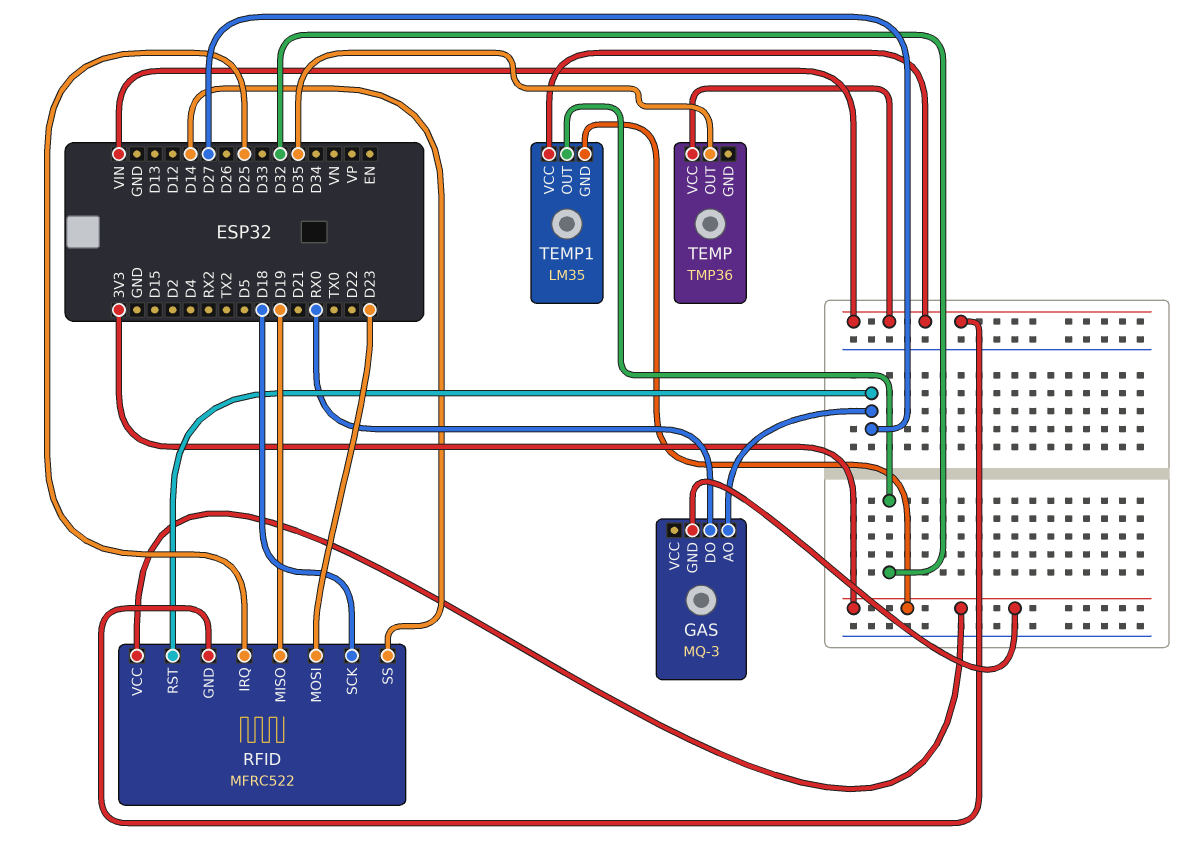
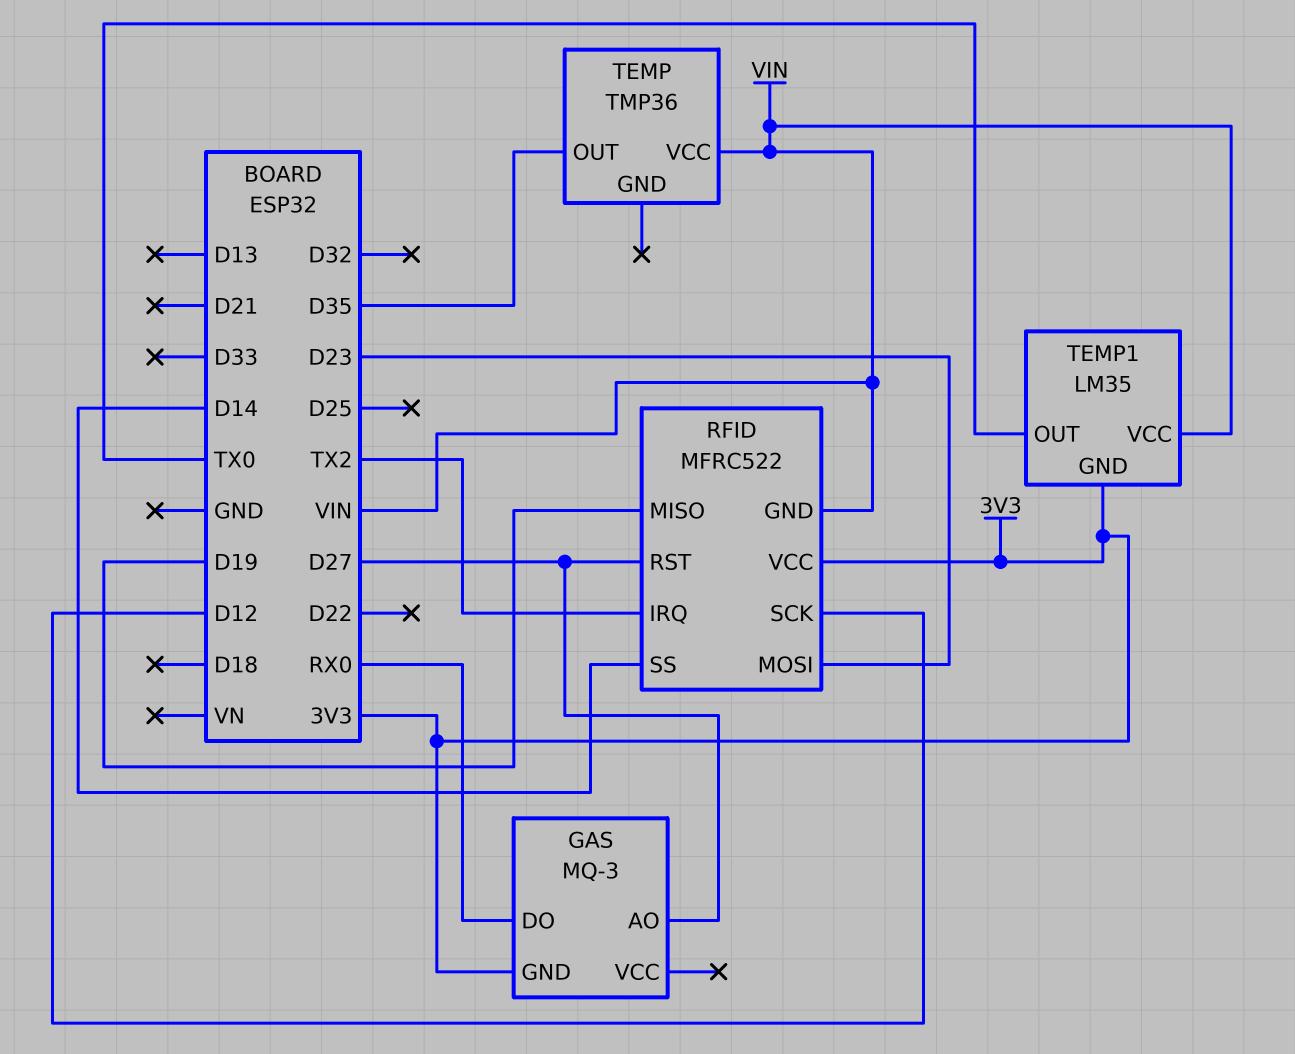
RFID pin IRQ: D25 -> TX2
RFID pin SCK: D18 -> D12
TEMP1 pin OUT: D32 -> TX0

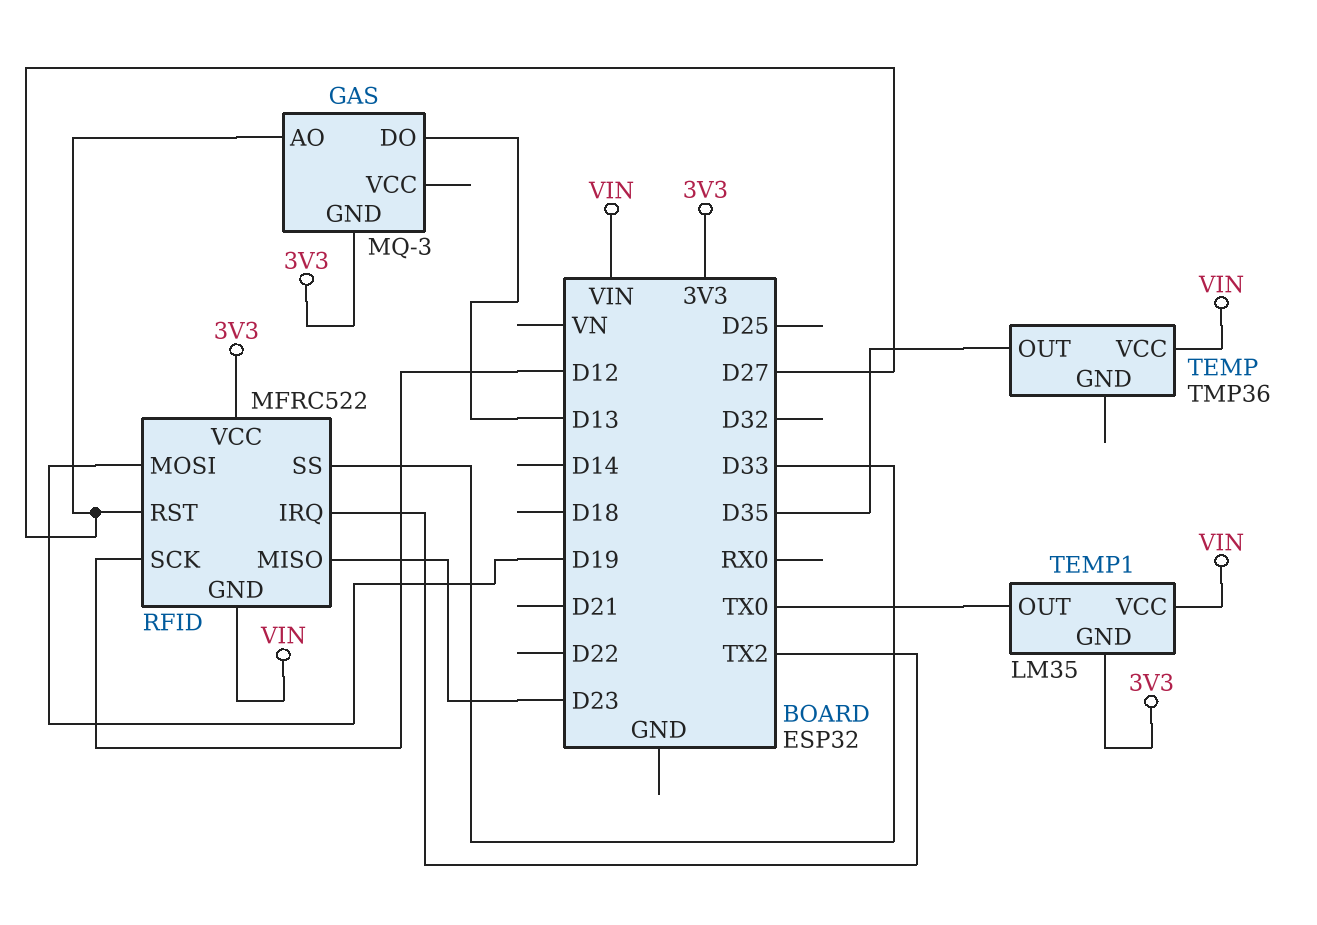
GAS pin DO: RX0 -> D13
RFID pin MISO: D19 -> D23
RFID pin MOSI: D23 -> D19
RFID pin SS: D14 -> D33

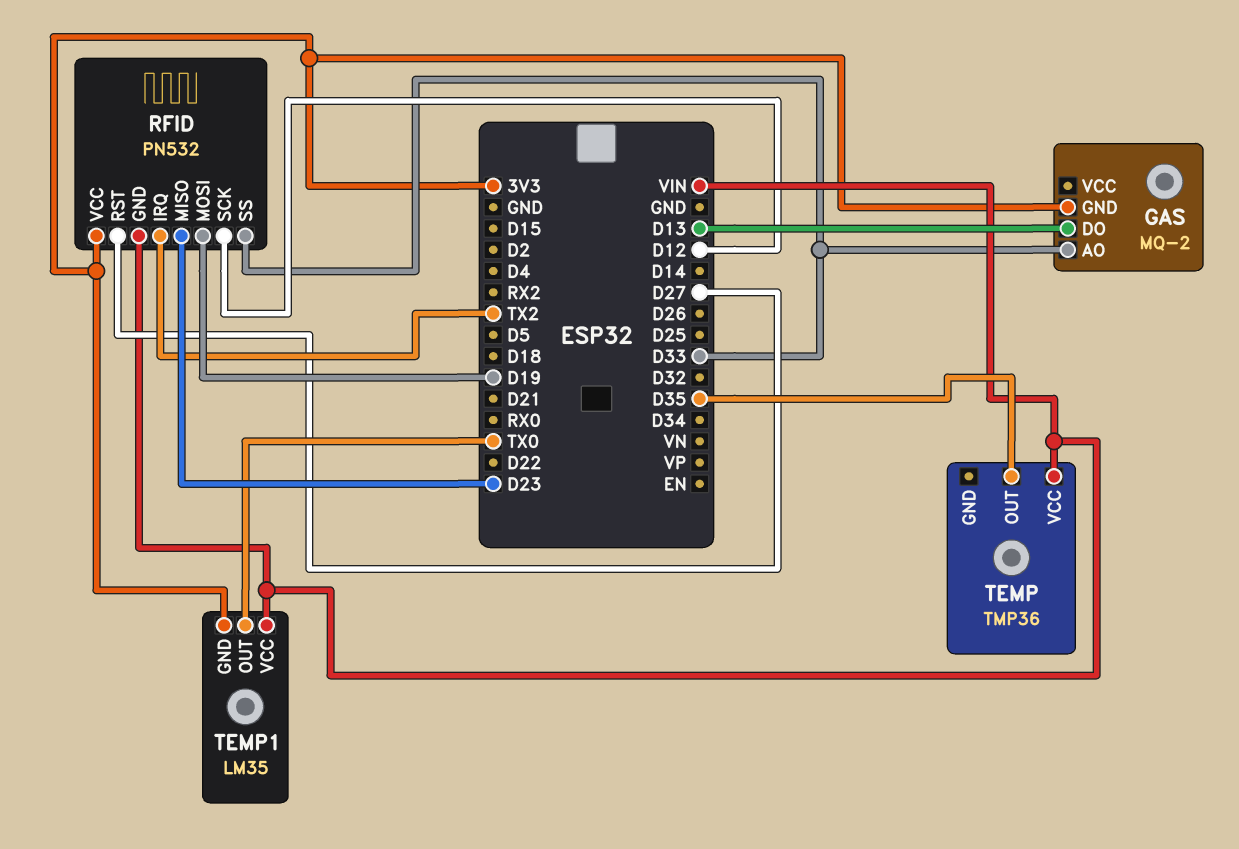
GAS: MQ-3 -> MQ-2
GAS pin AO: D27 -> D33
RFID: MFRC522 -> PN532

